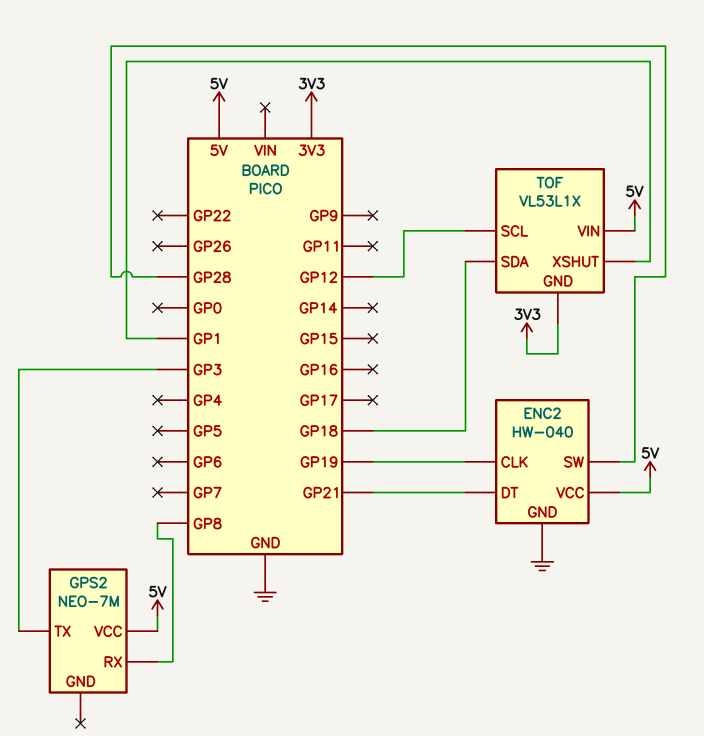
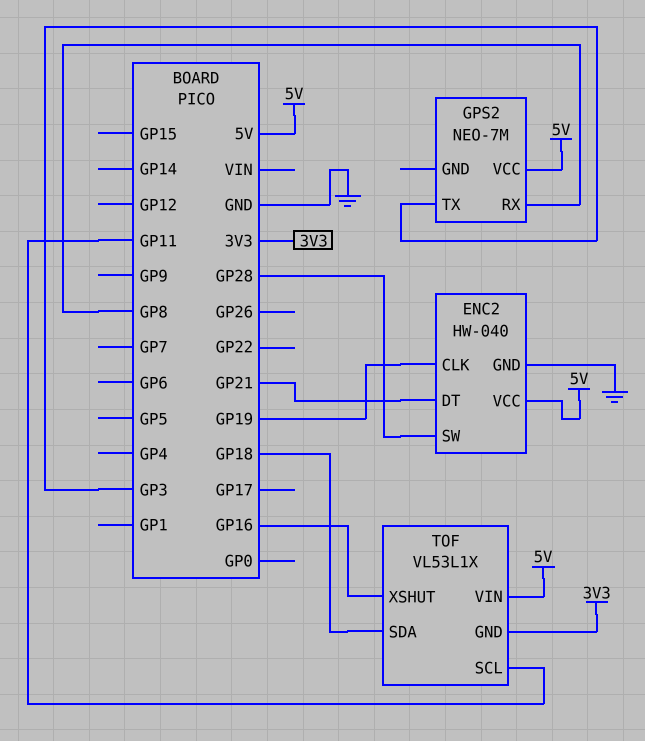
TOF pin SCL: GP12 -> GP11
TOF pin XSHUT: GP1 -> GP16

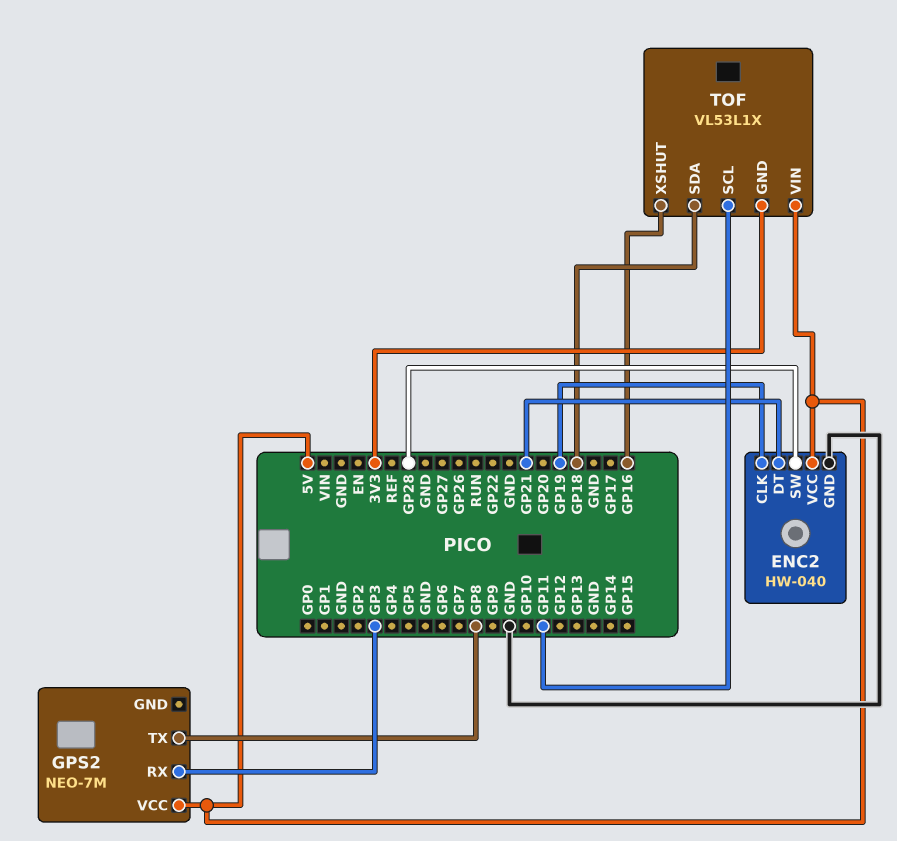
GPS2 pin RX: GP8 -> GP3
GPS2 pin TX: GP3 -> GP8

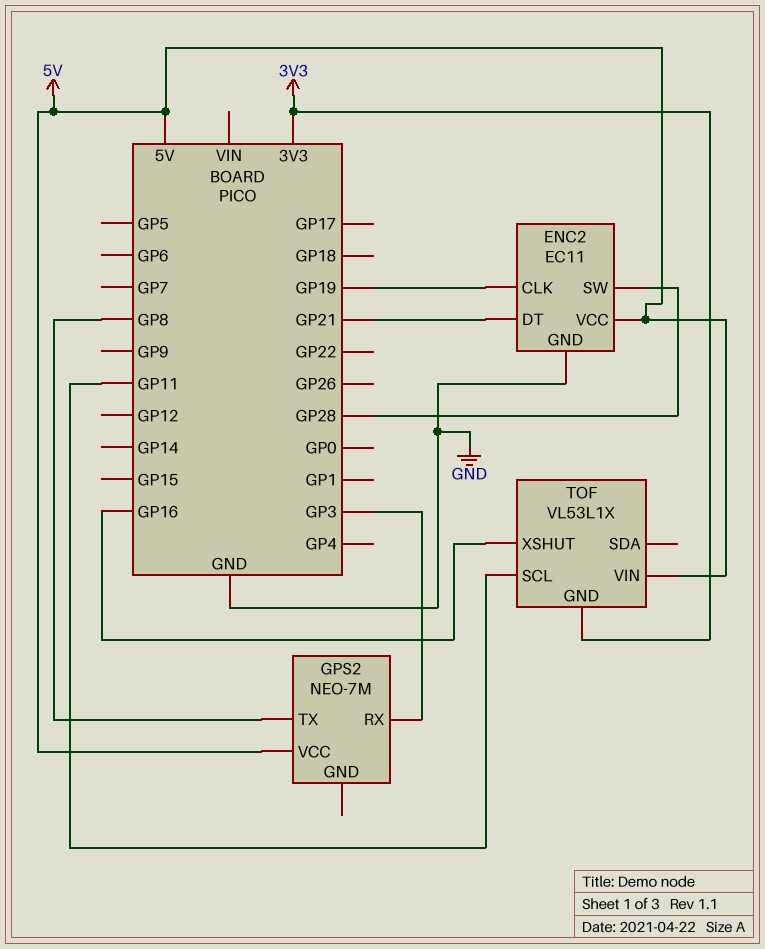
ENC2: HW-040 -> EC11
TOF pin SDA: GP18 -> none

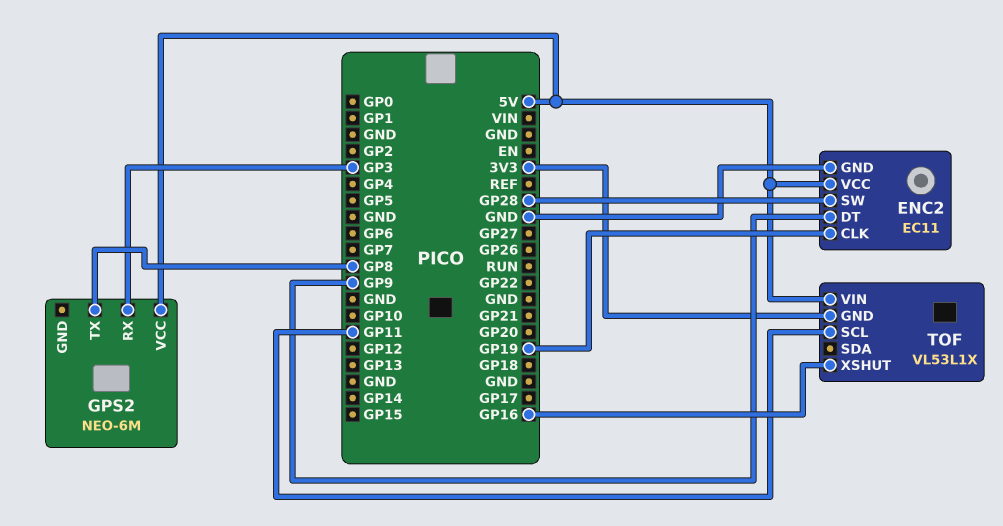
ENC2 pin DT: GP21 -> GP9
GPS2: NEO-7M -> NEO-6M

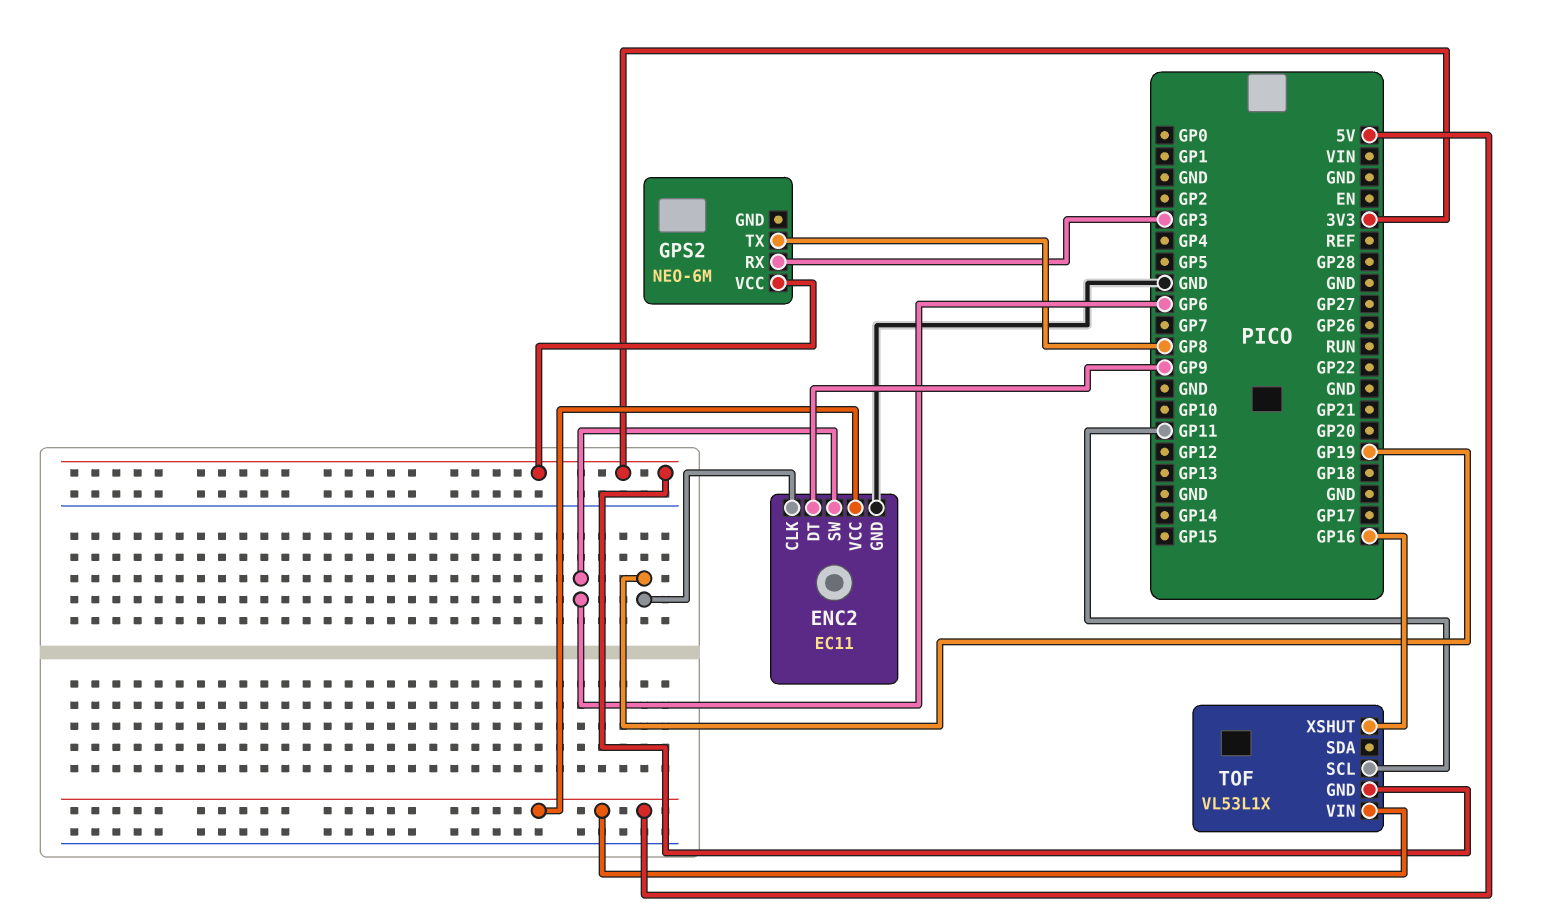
ENC2 pin SW: GP28 -> GP6
GPS2 pin VCC: 5V -> 3V3

